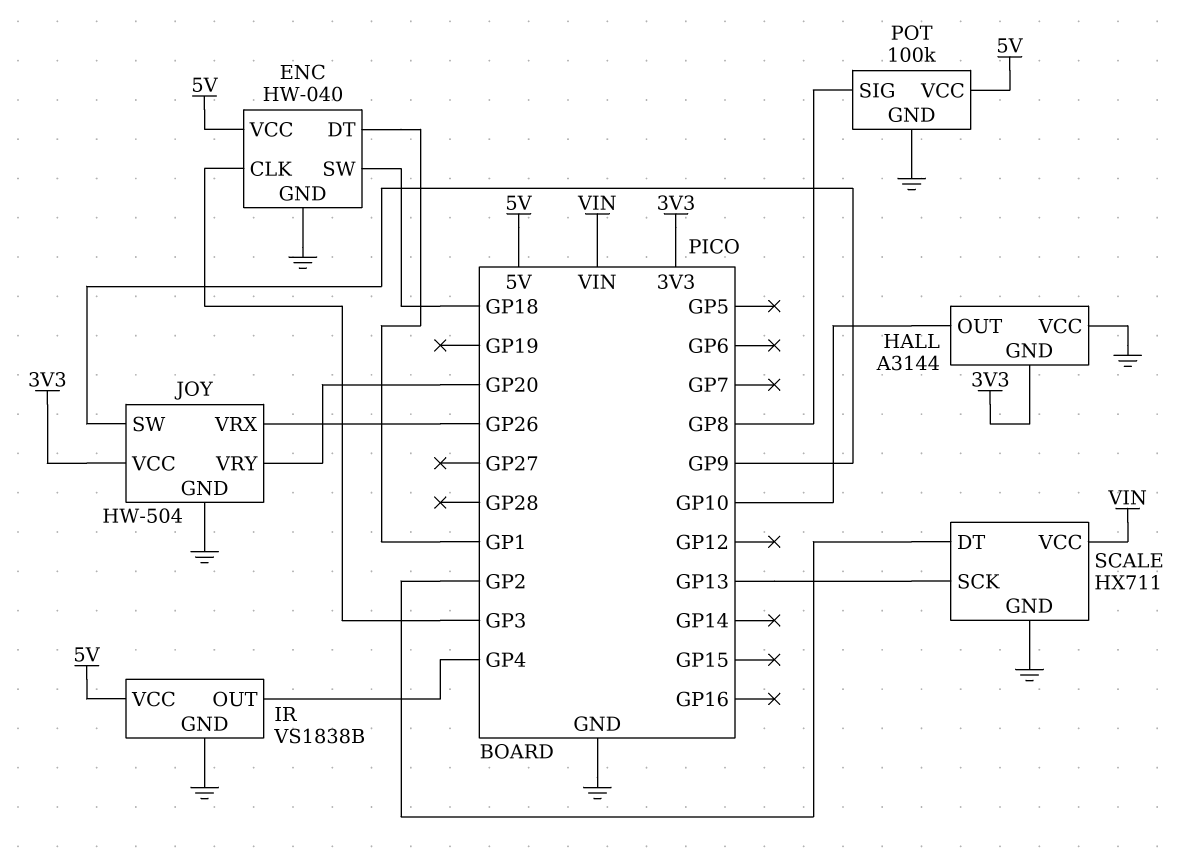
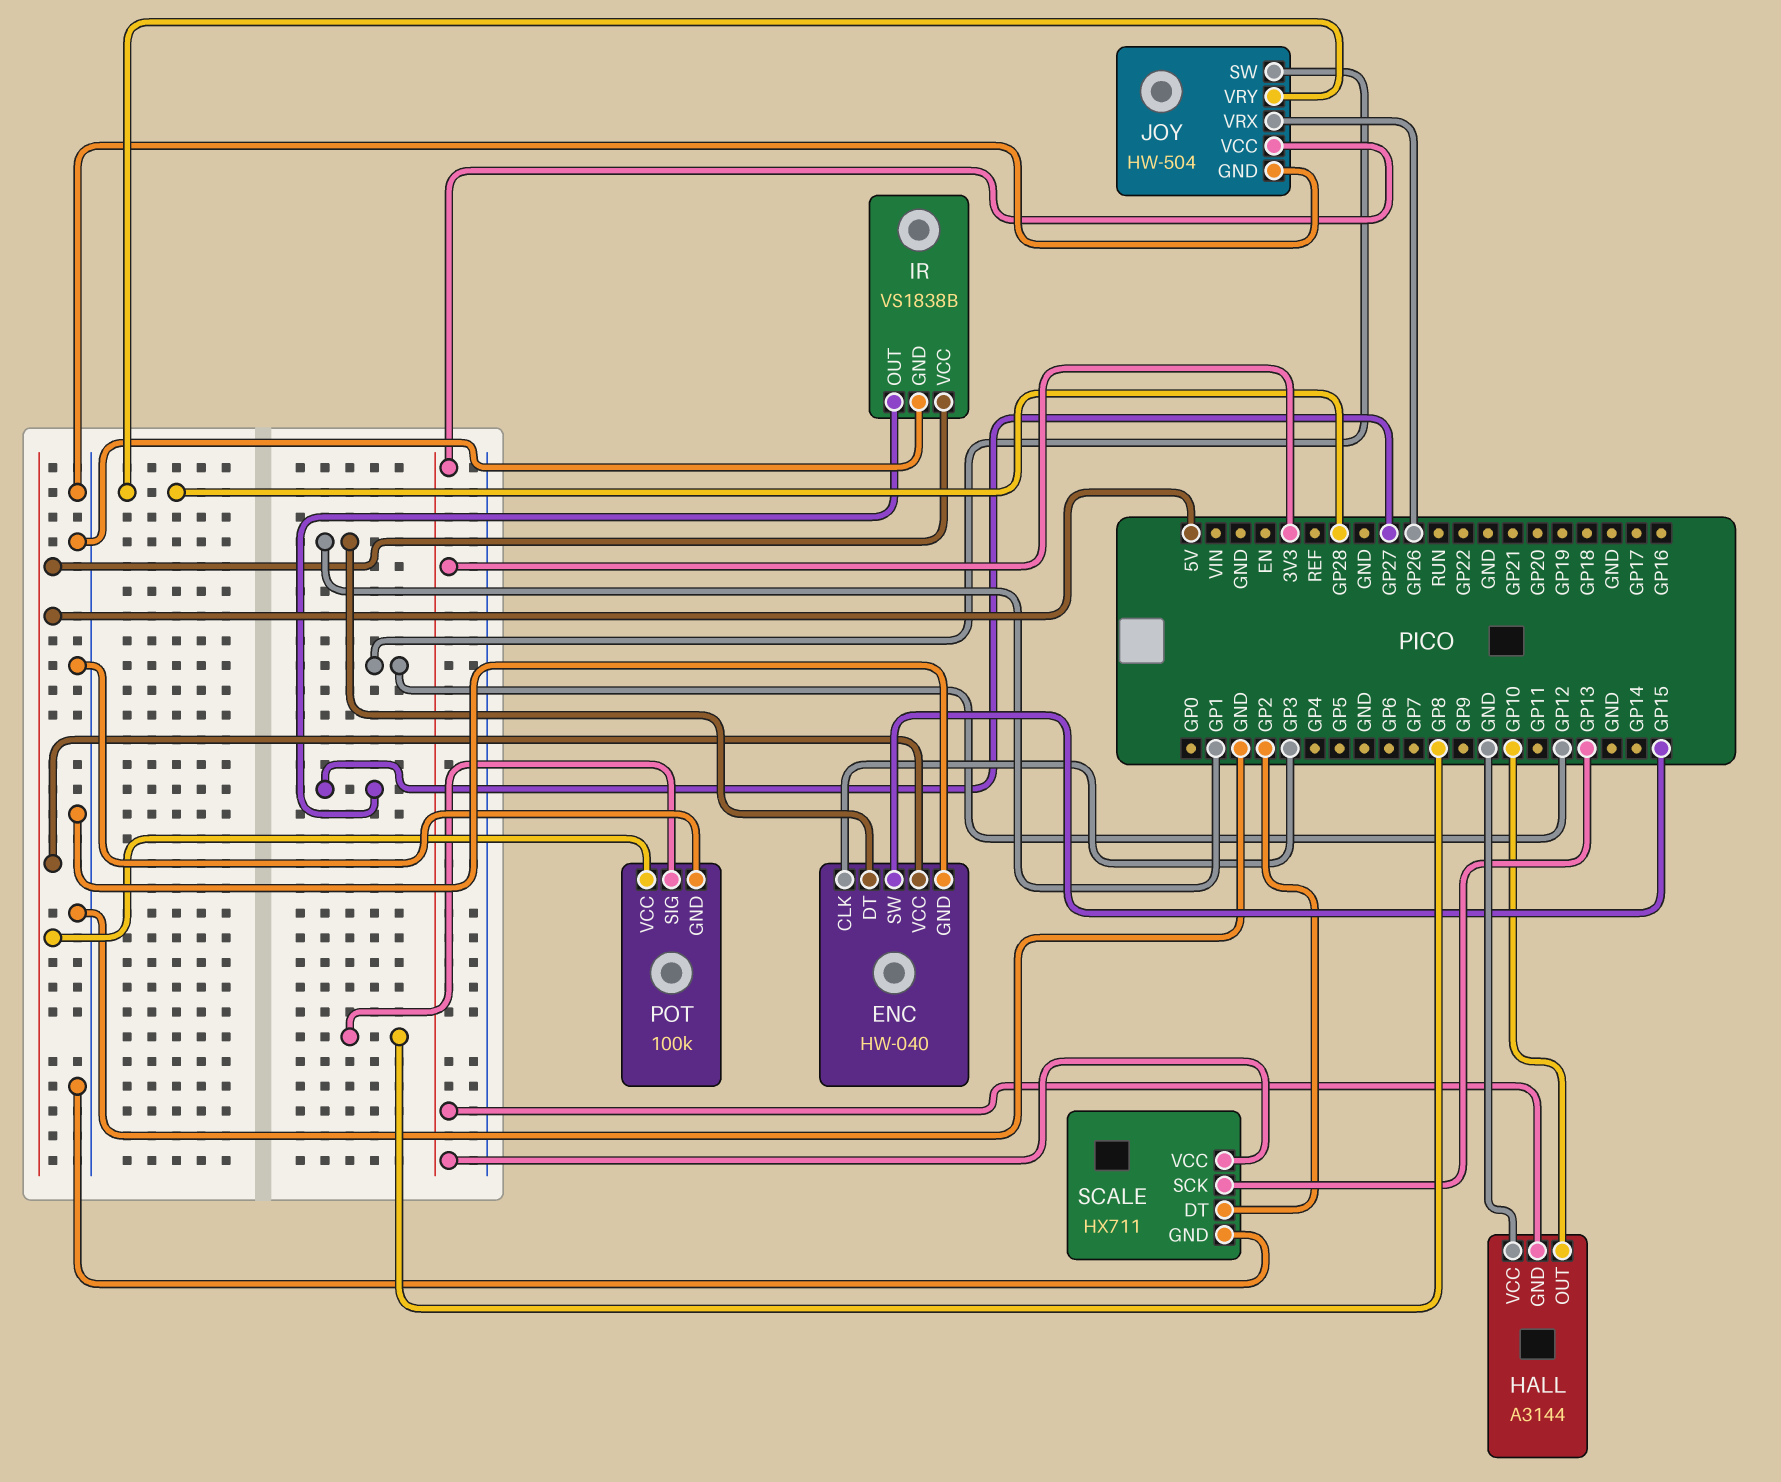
ENC pin SW: GP18 -> GP15
IR pin OUT: GP4 -> GP27
JOY pin SW: GP9 -> GP12
JOY pin VRY: GP20 -> GP28
SCALE pin VCC: VIN -> 3V3

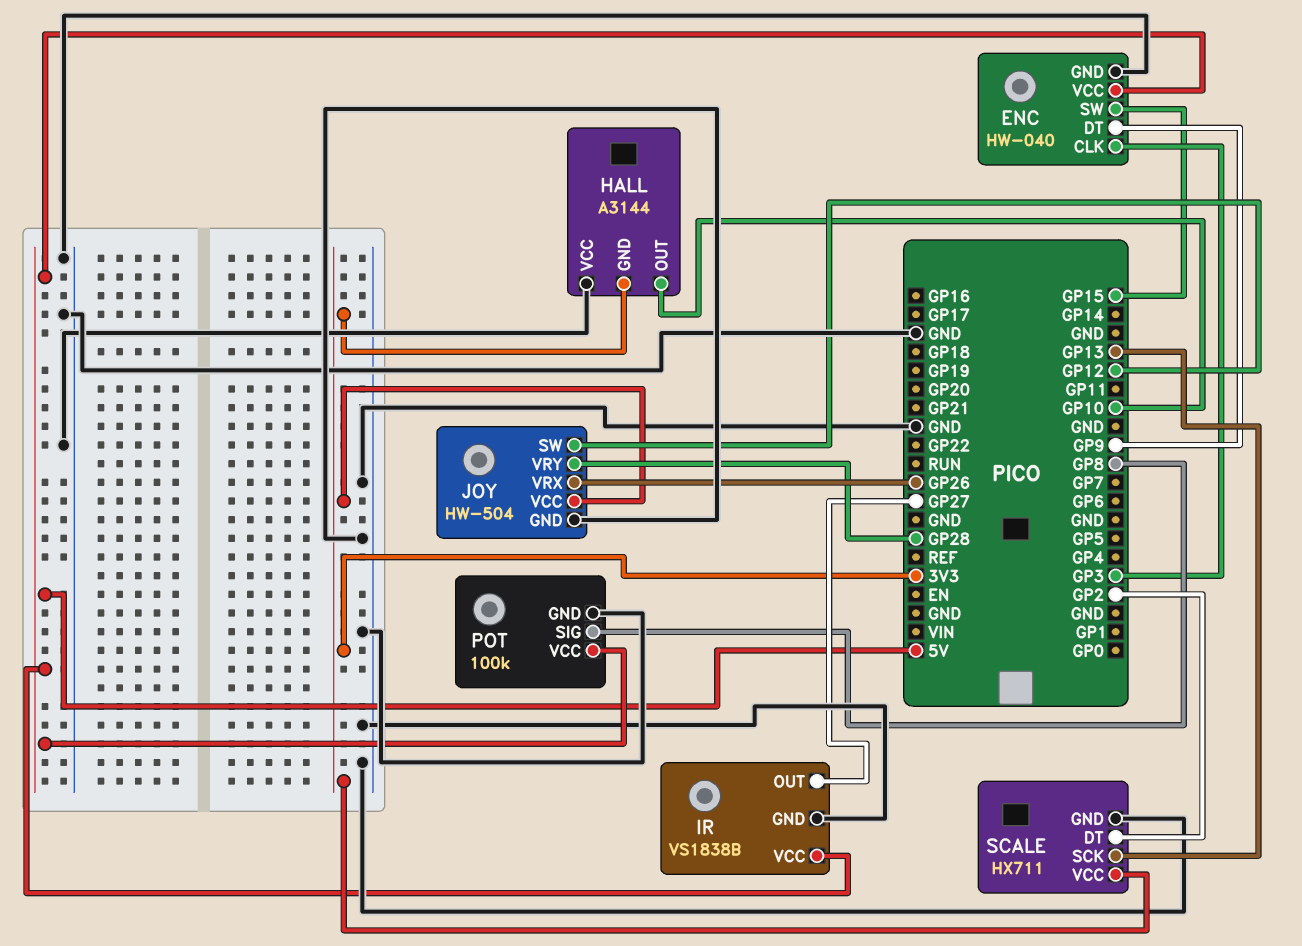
ENC pin DT: GP1 -> GP9

